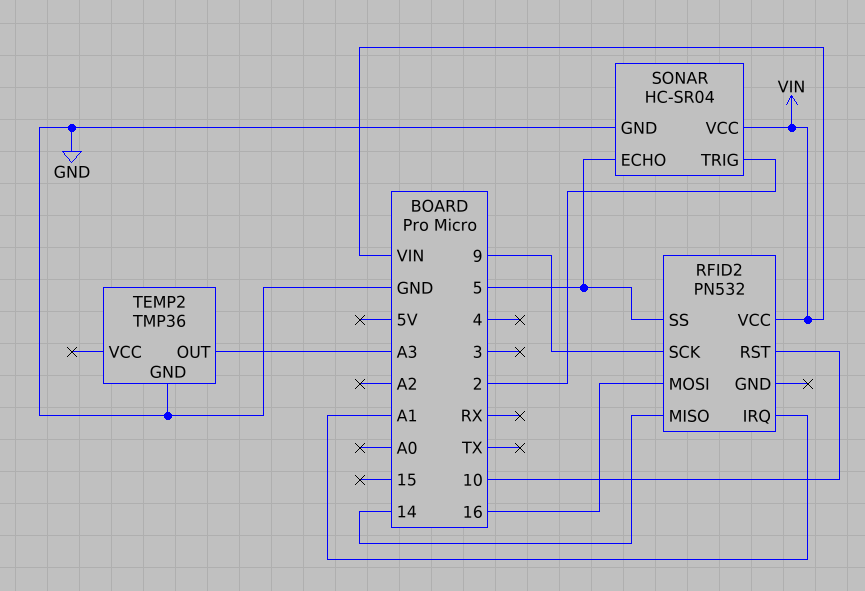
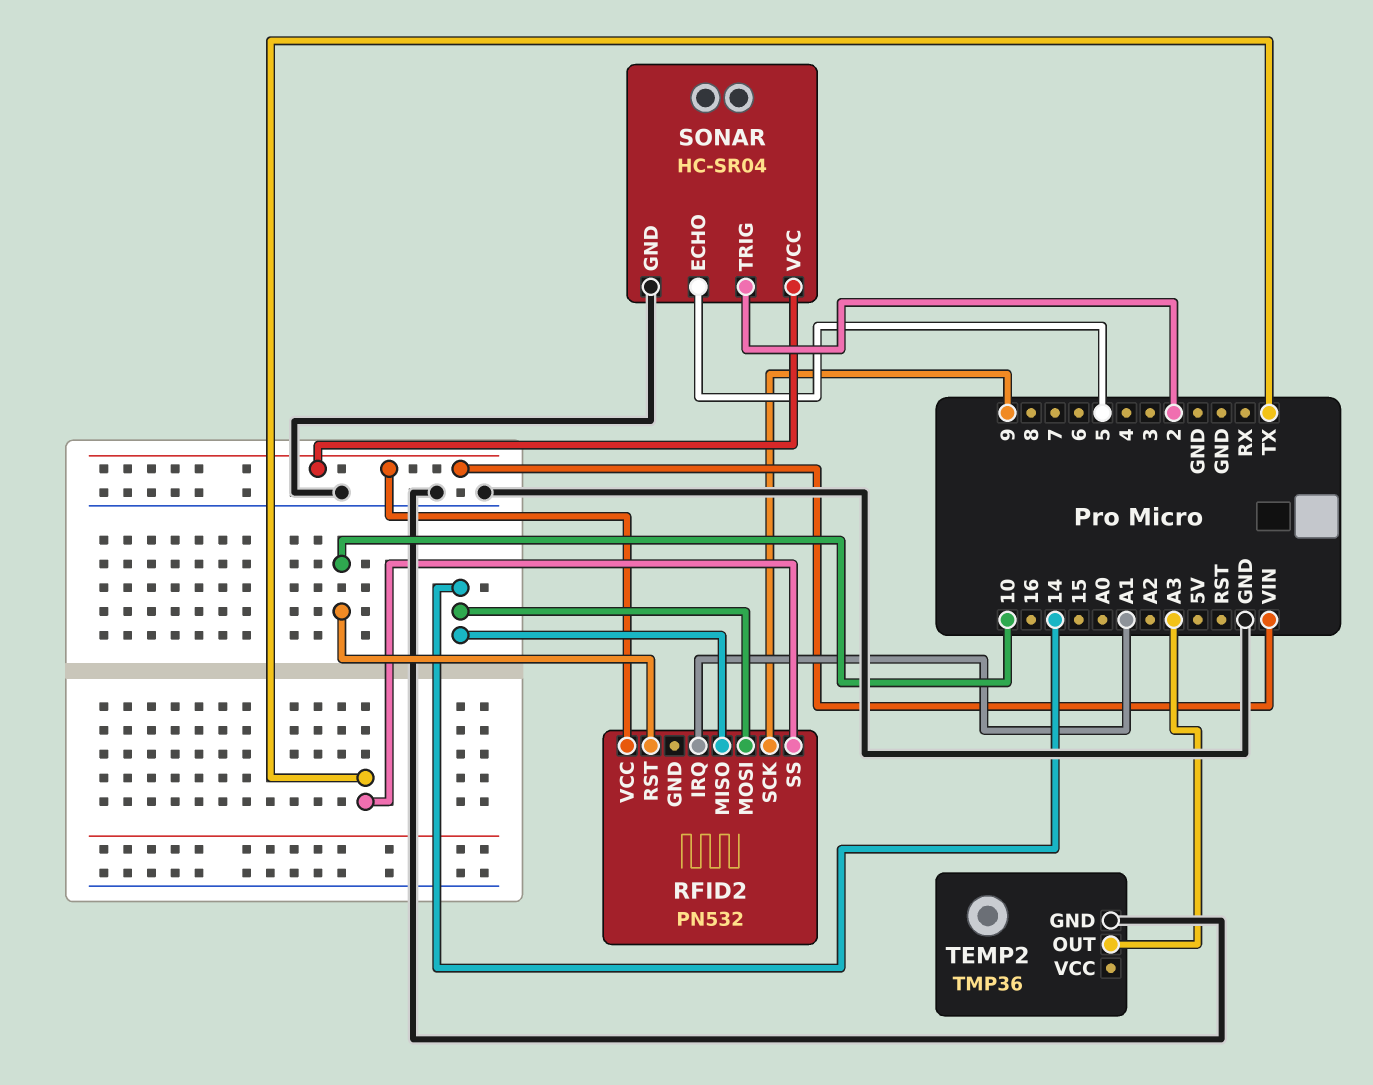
RFID2 pin MOSI: 16 -> 14
RFID2 pin SS: 5 -> TX

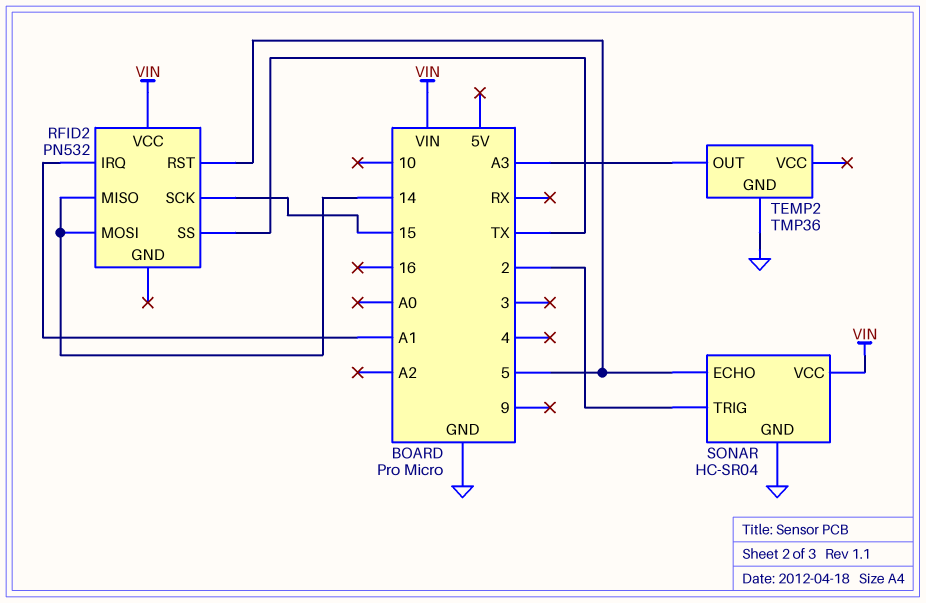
RFID2 pin RST: 10 -> 5
RFID2 pin SCK: 9 -> 15

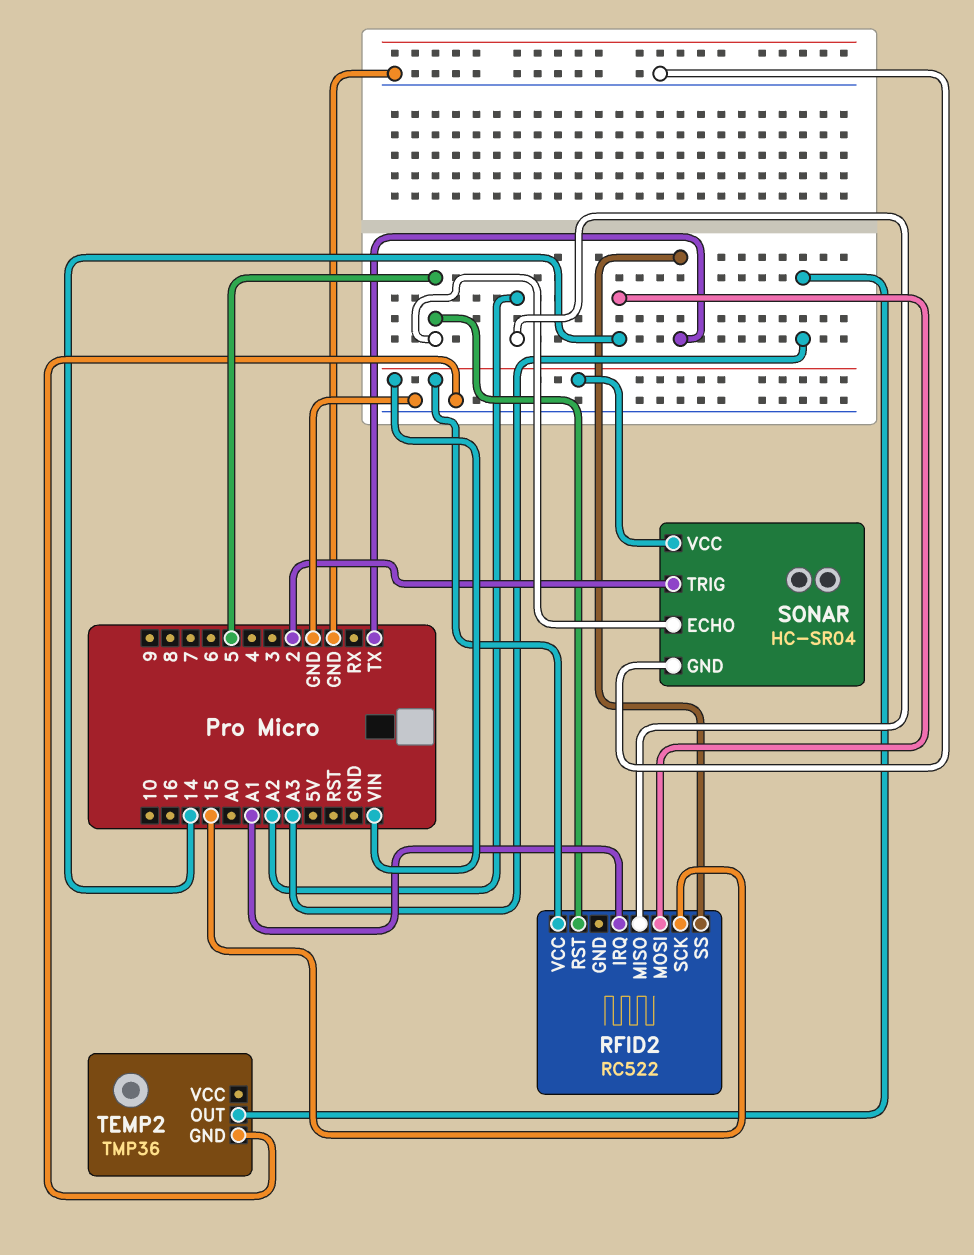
RFID2: PN532 -> RC522
RFID2 pin MISO: 14 -> A2

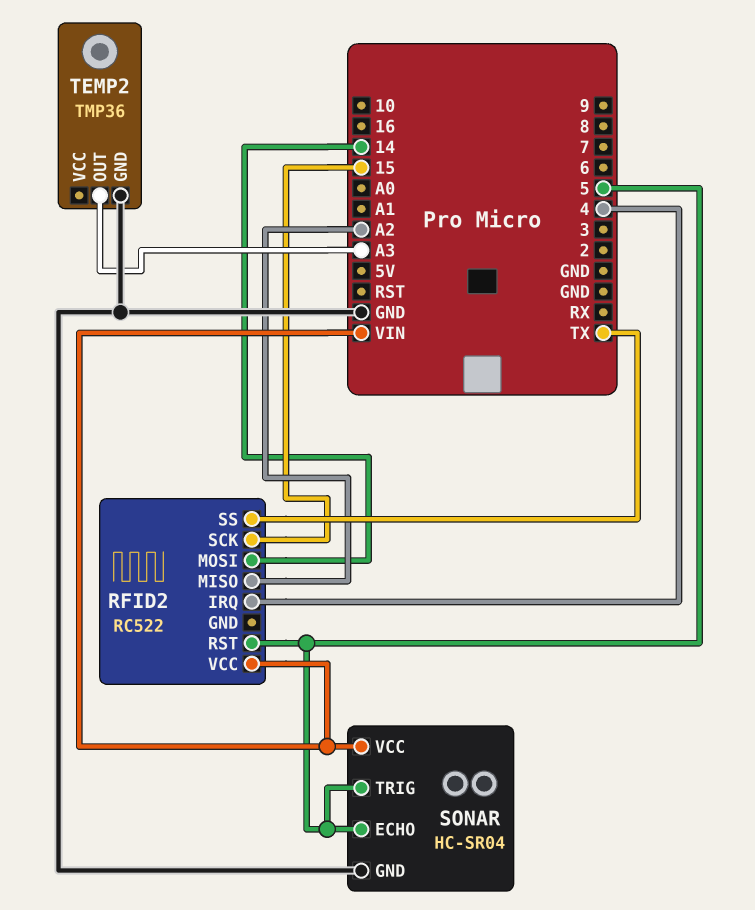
RFID2 pin IRQ: A1 -> 4
SONAR pin TRIG: 2 -> 5

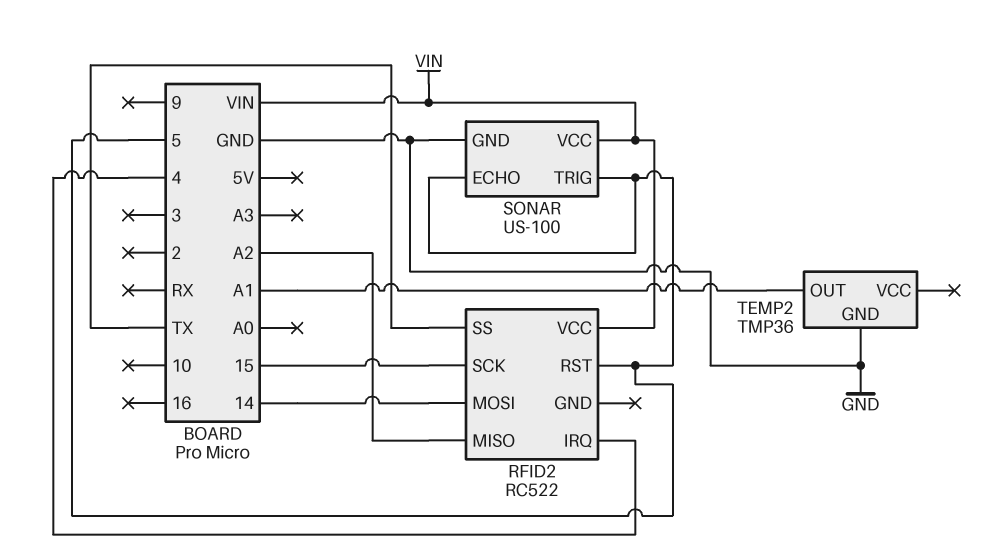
SONAR: HC-SR04 -> US-100
TEMP2 pin OUT: A3 -> A1

